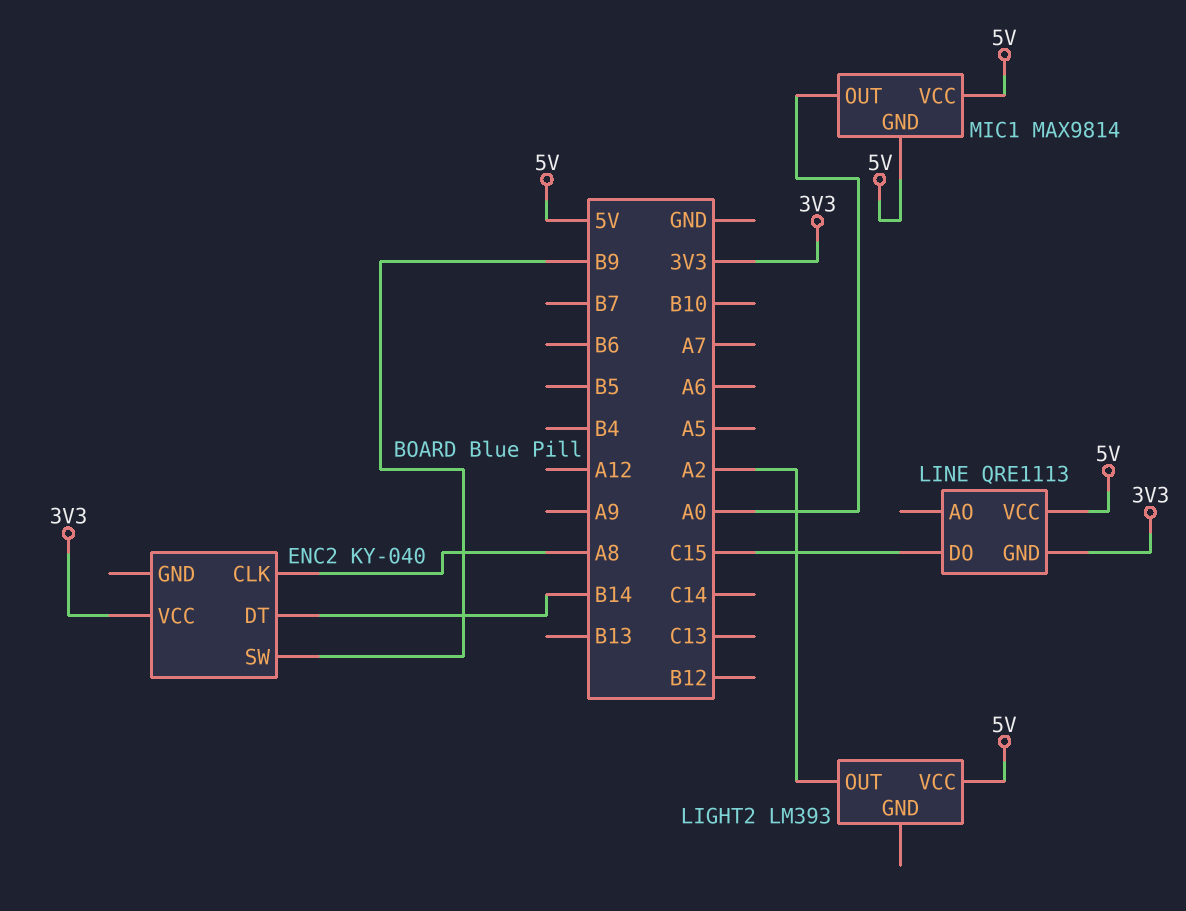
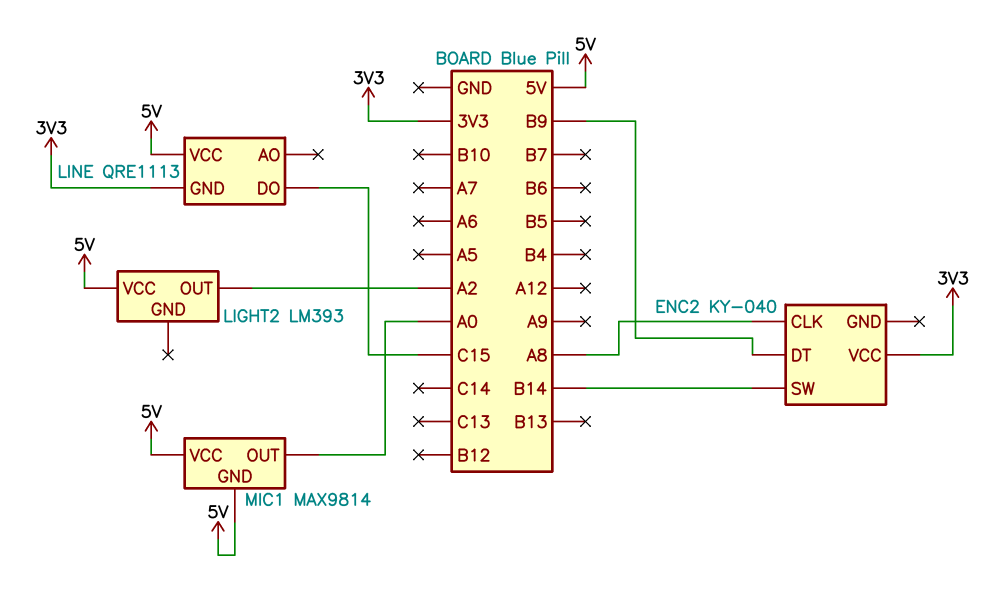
ENC2 pin DT: B14 -> B9
ENC2 pin SW: B9 -> B14

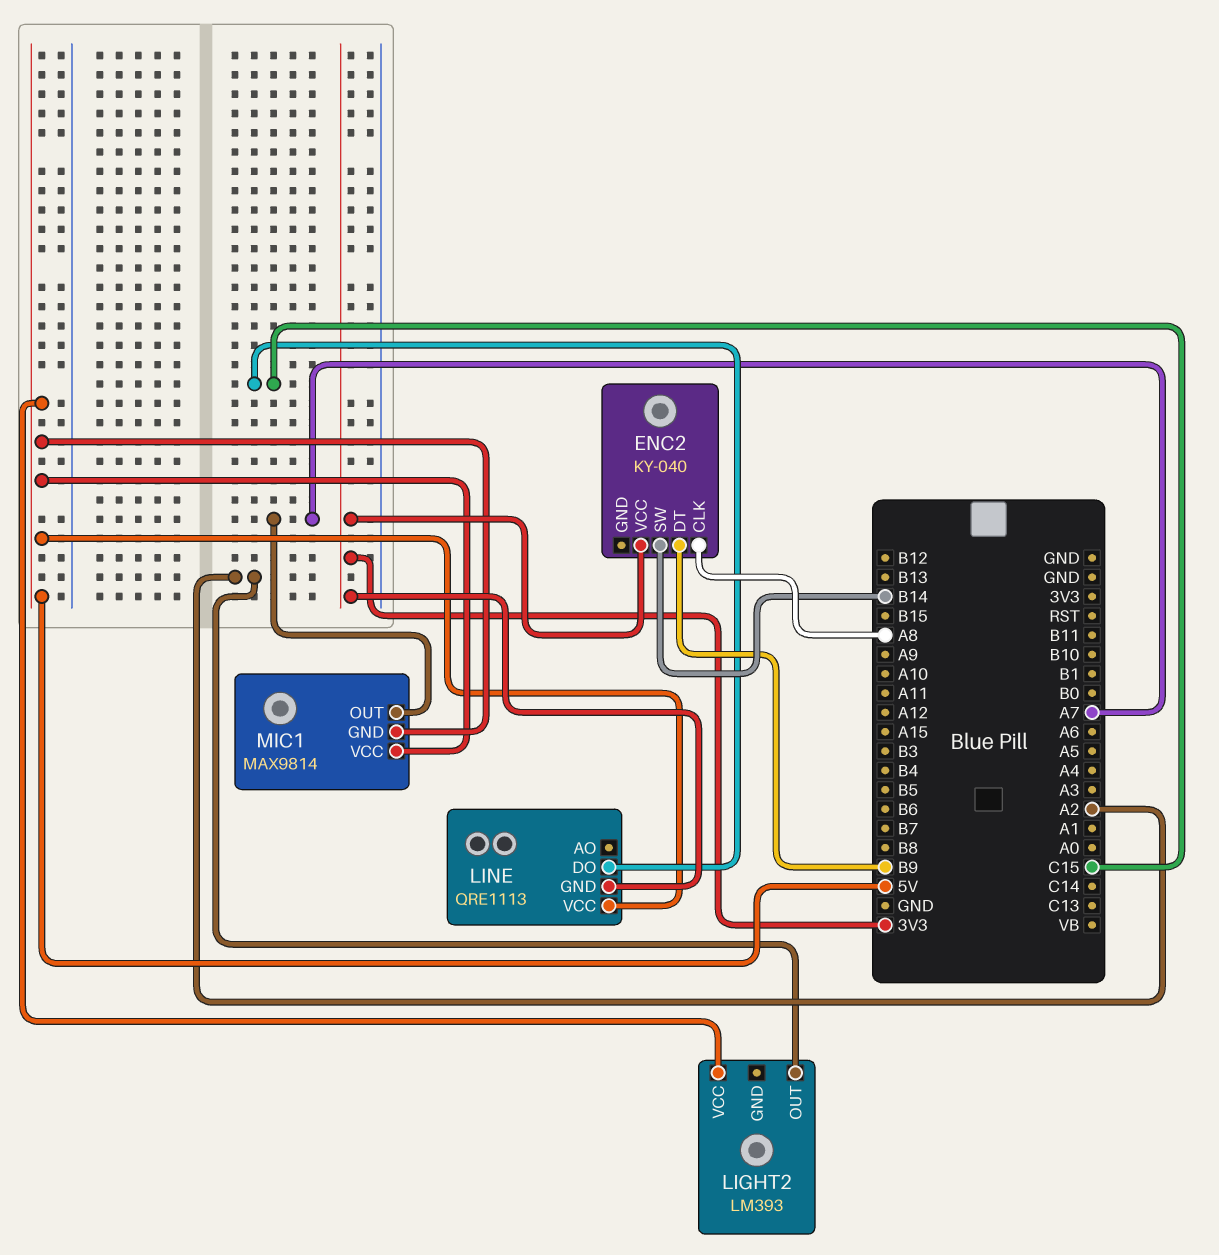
MIC1 pin OUT: A0 -> A7

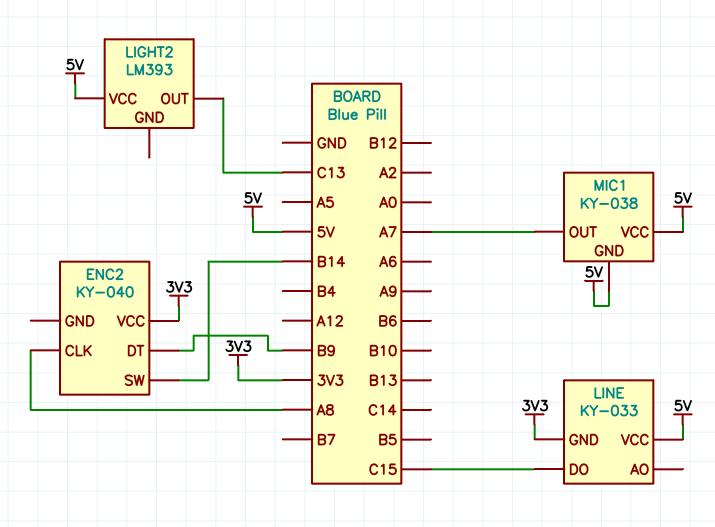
LIGHT2 pin OUT: A2 -> C13
LINE: QRE1113 -> KY-033
MIC1: MAX9814 -> KY-038

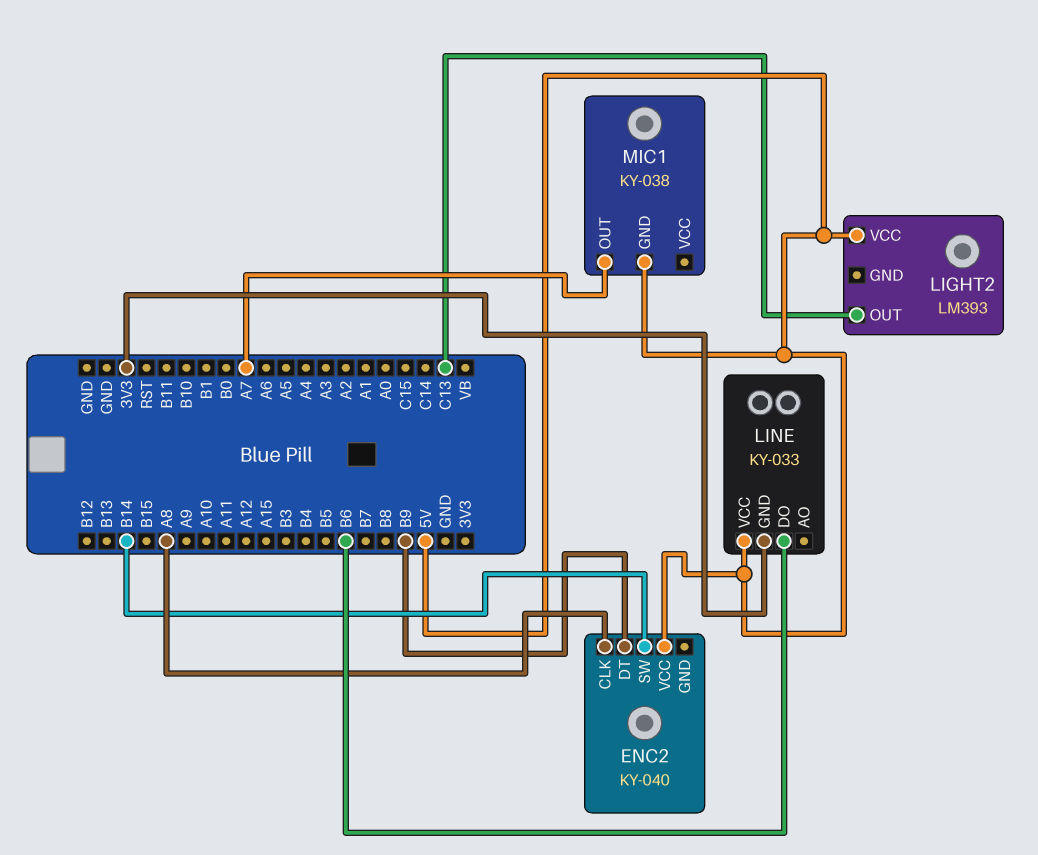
ENC2 pin VCC: 3V3 -> 5V
LINE pin DO: C15 -> B6
MIC1 pin VCC: 5V -> none

